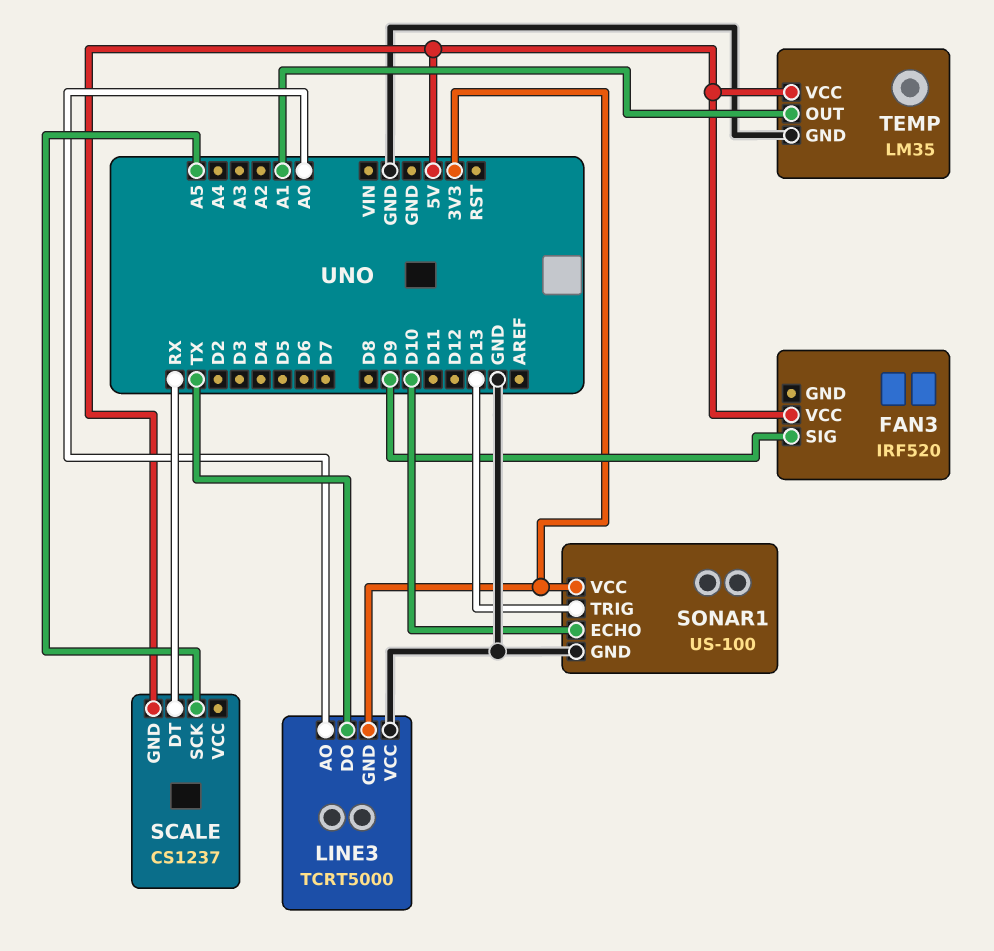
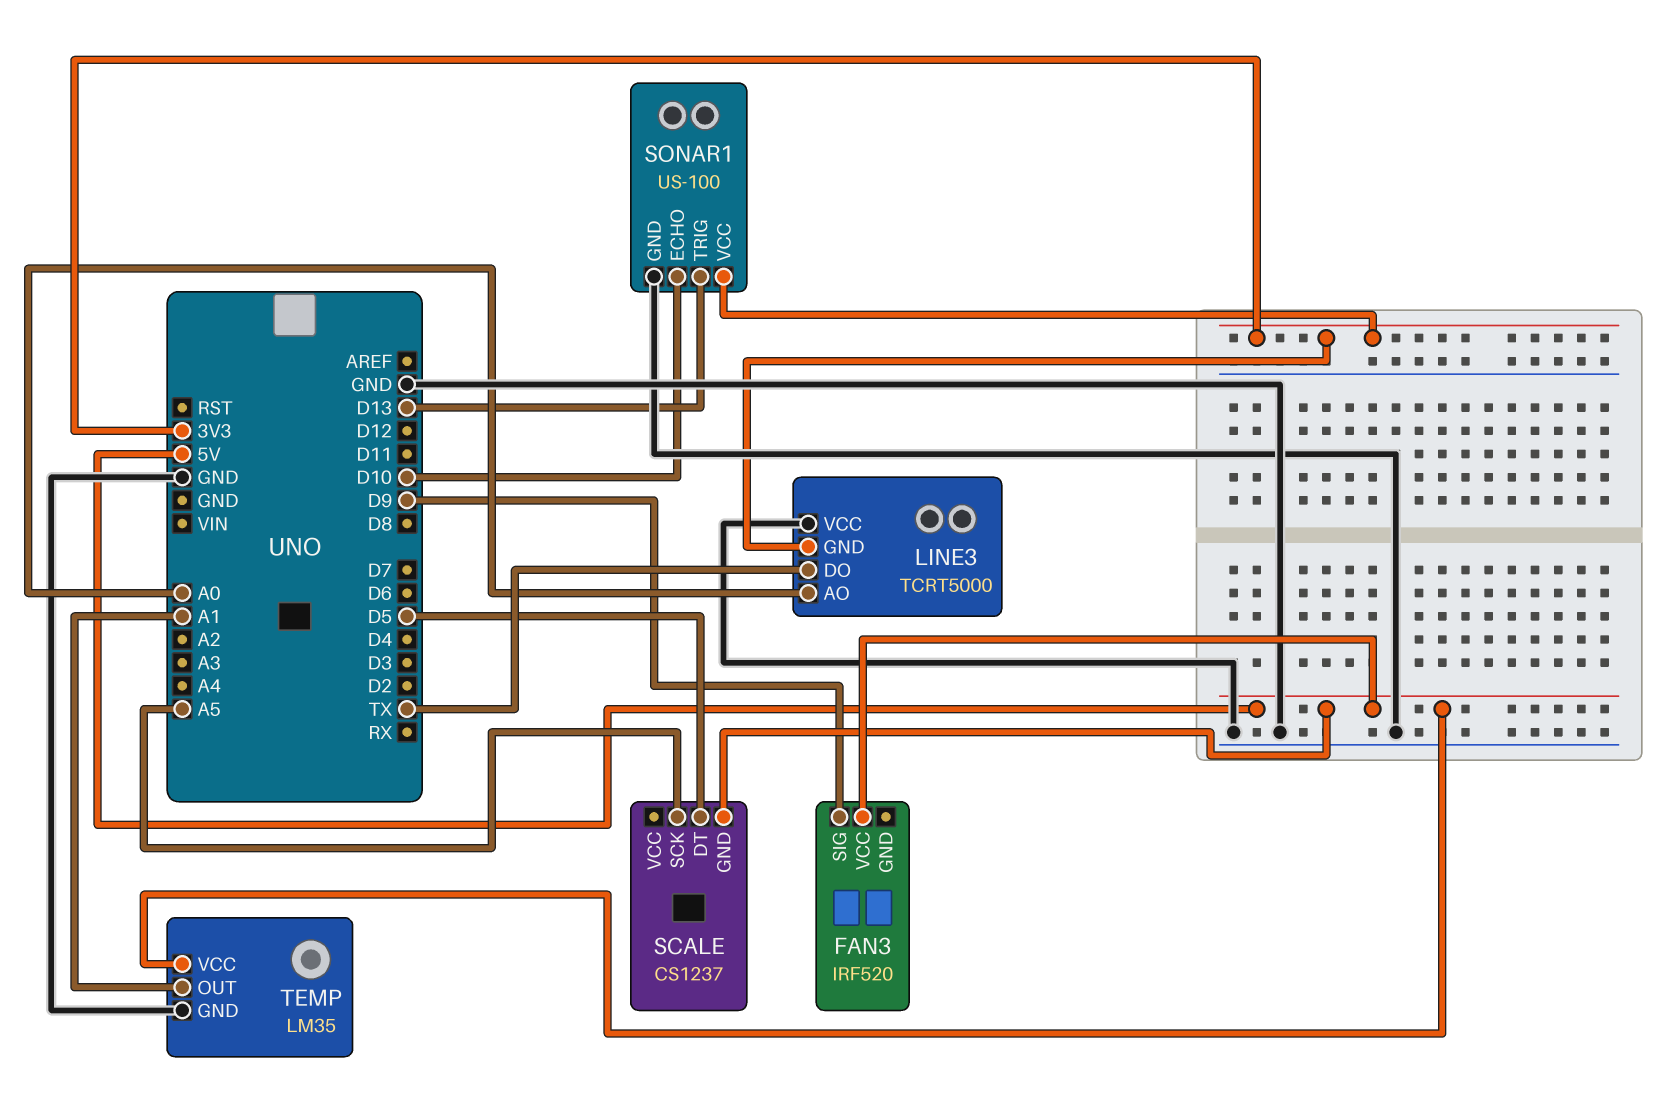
SCALE pin DT: RX -> D5

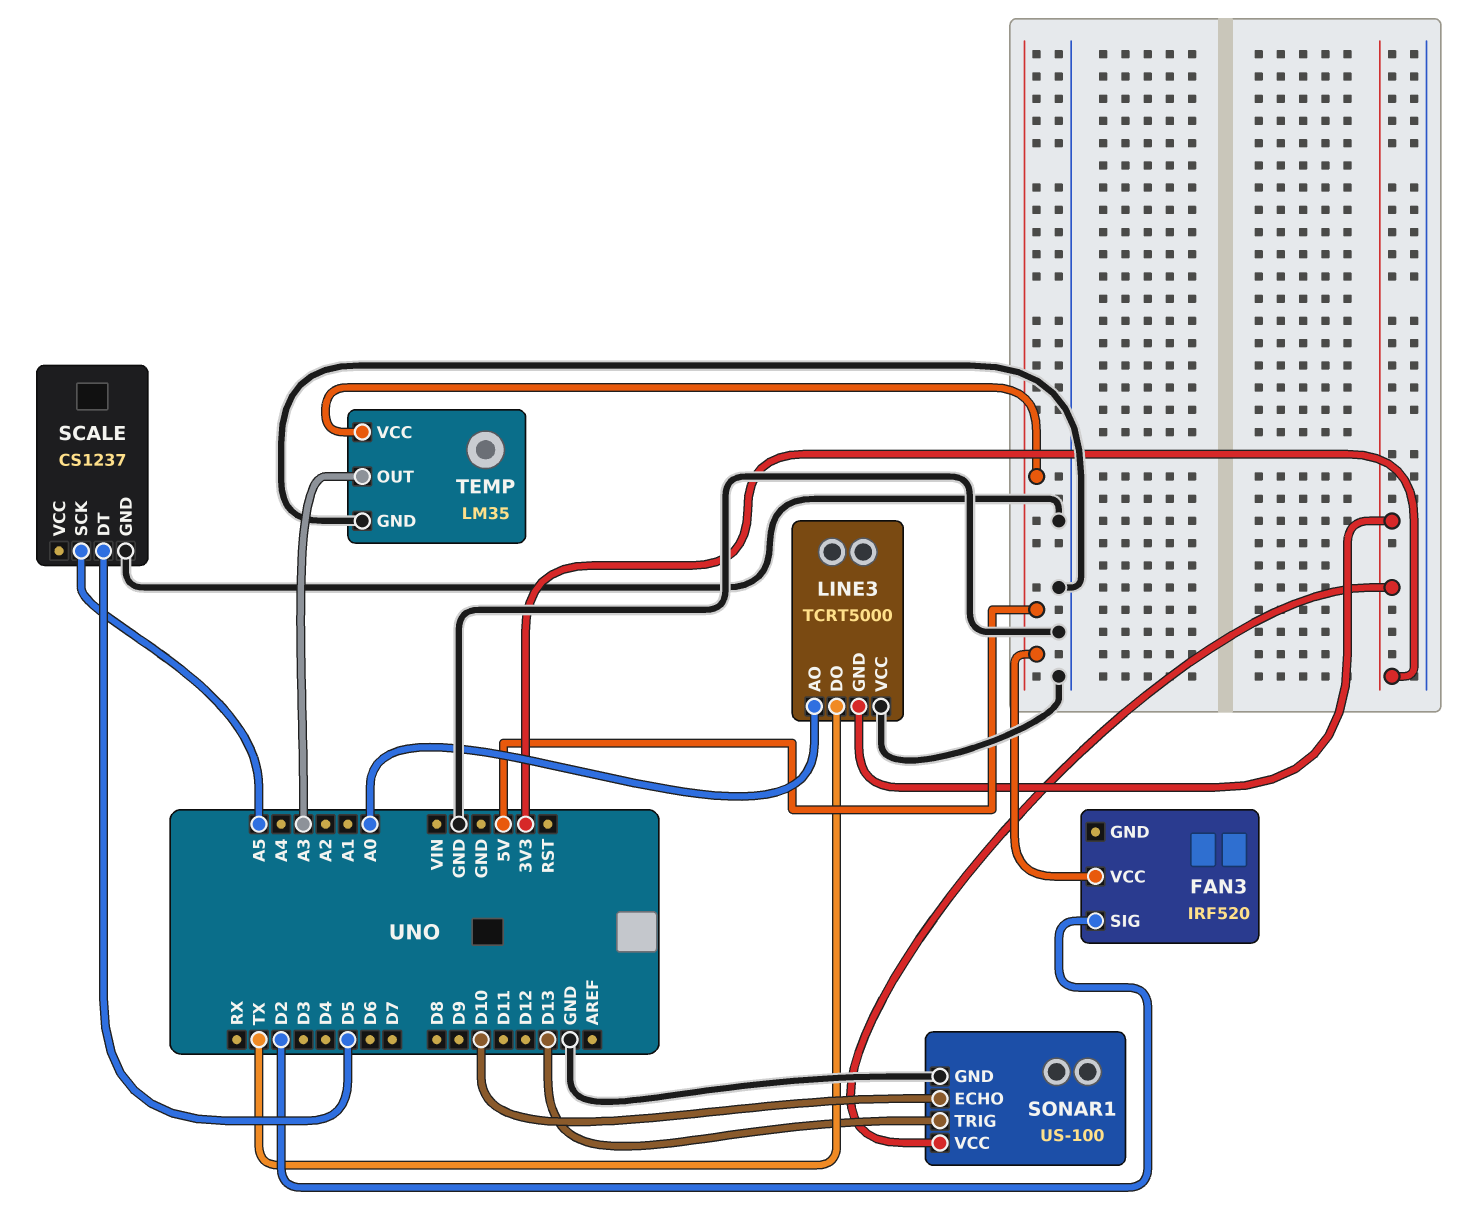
FAN3 pin SIG: D9 -> D2
SCALE pin GND: 5V -> GND
TEMP pin OUT: A1 -> A3

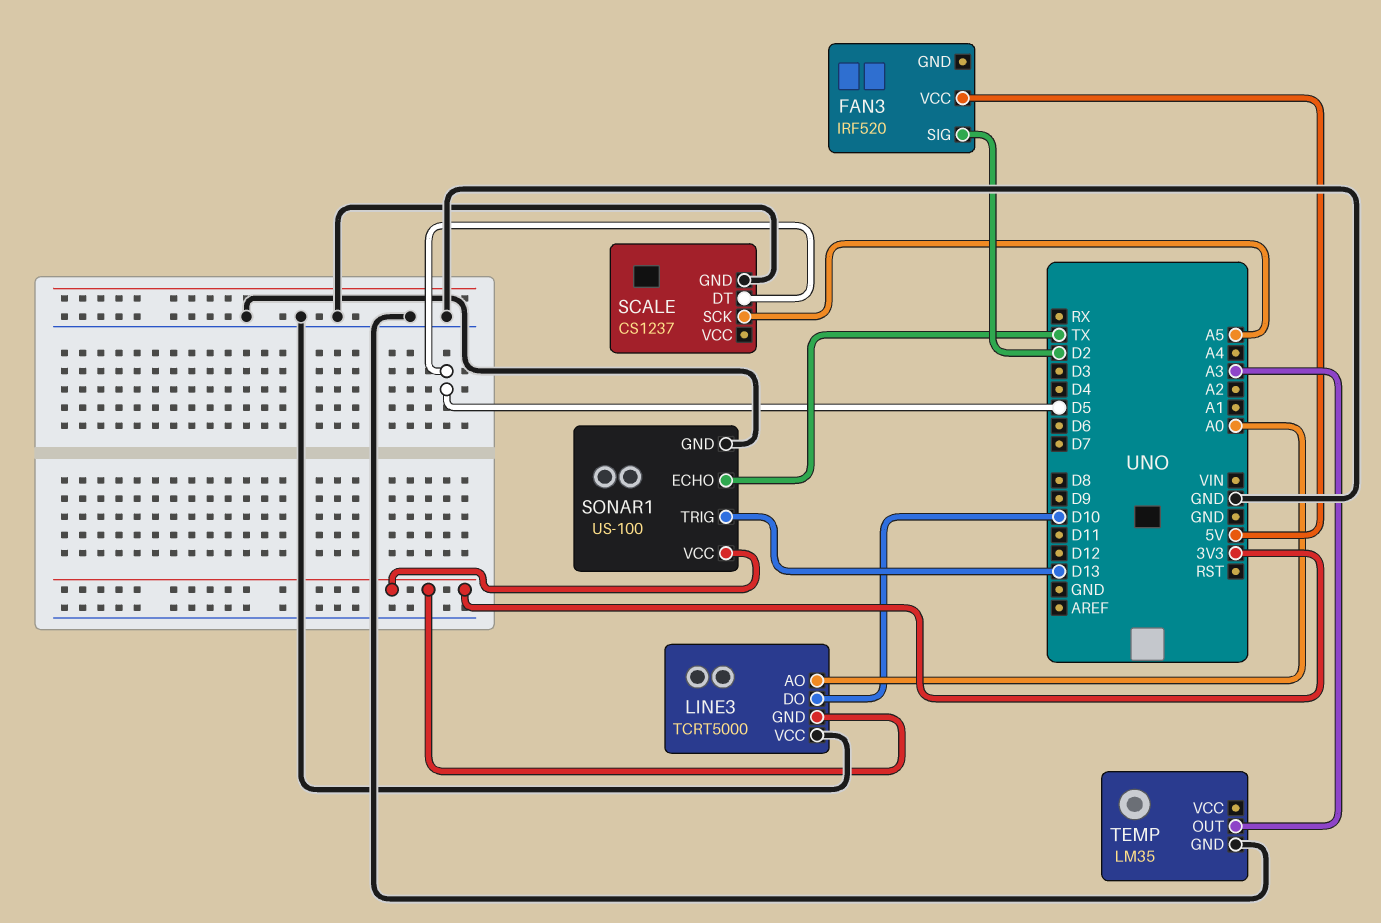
LINE3 pin DO: TX -> D10
SONAR1 pin ECHO: D10 -> TX
TEMP pin VCC: 5V -> none

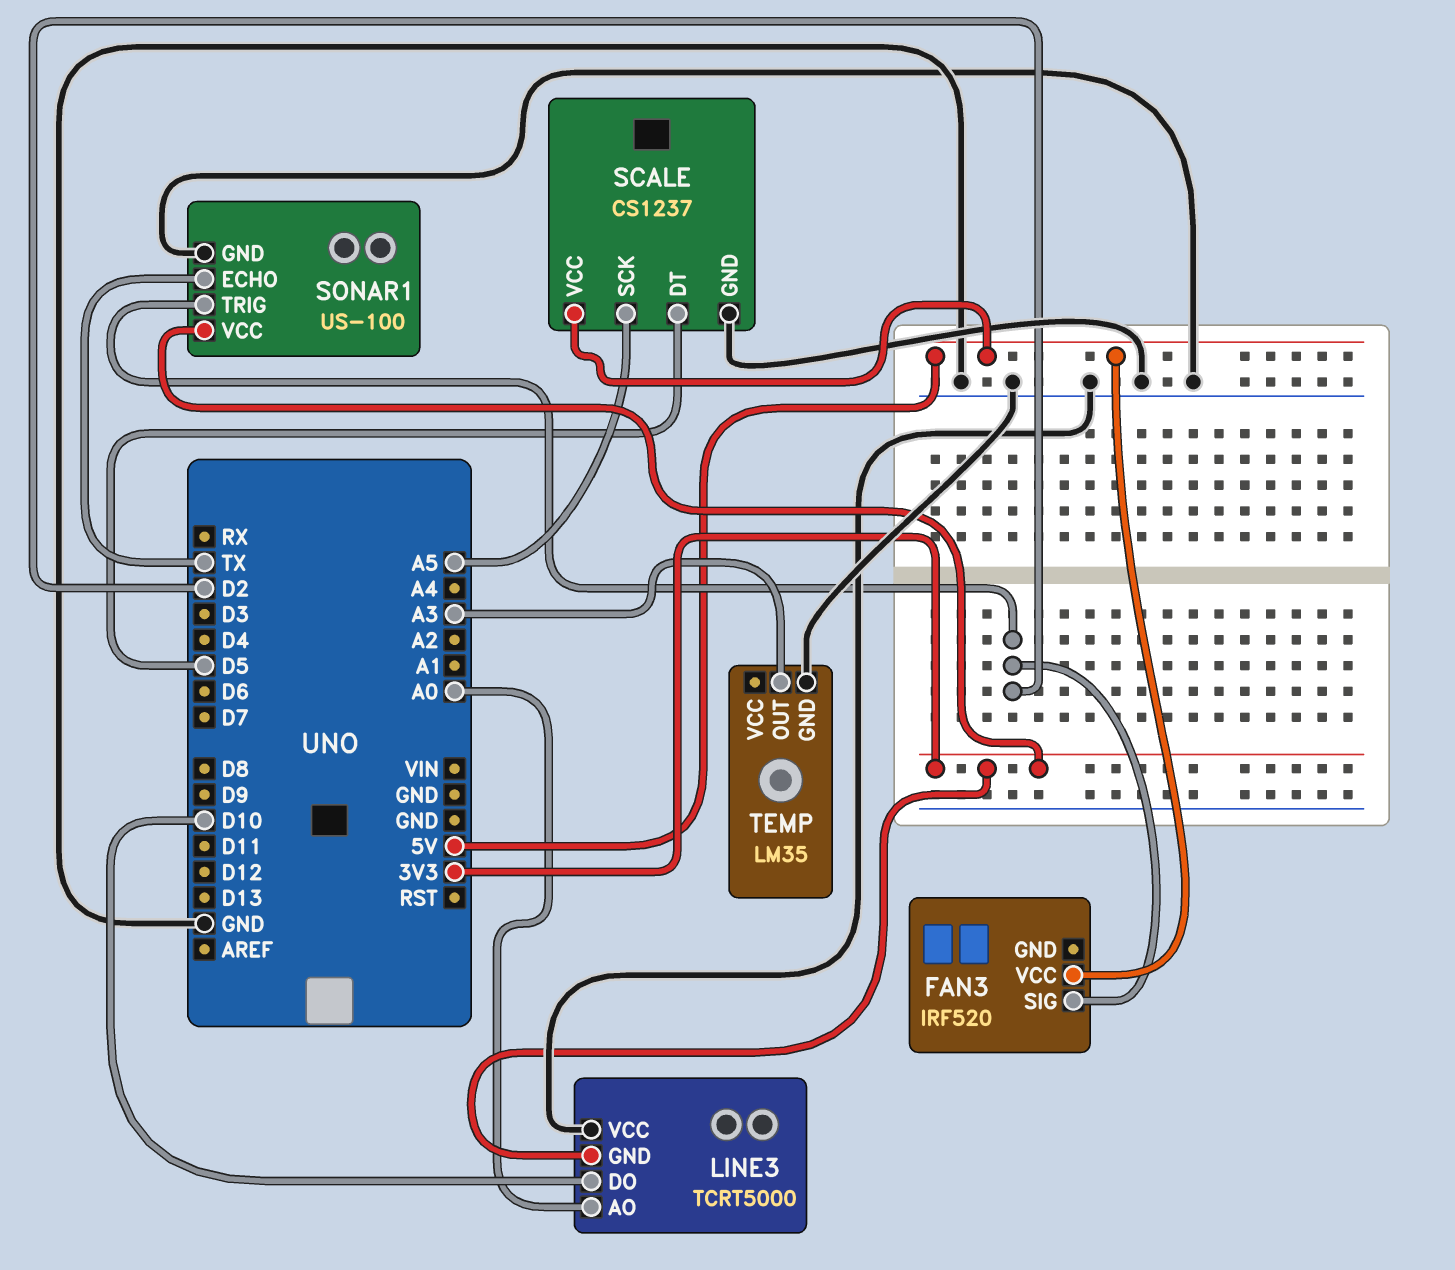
SCALE pin VCC: none -> 5V
SONAR1 pin TRIG: D13 -> D2

